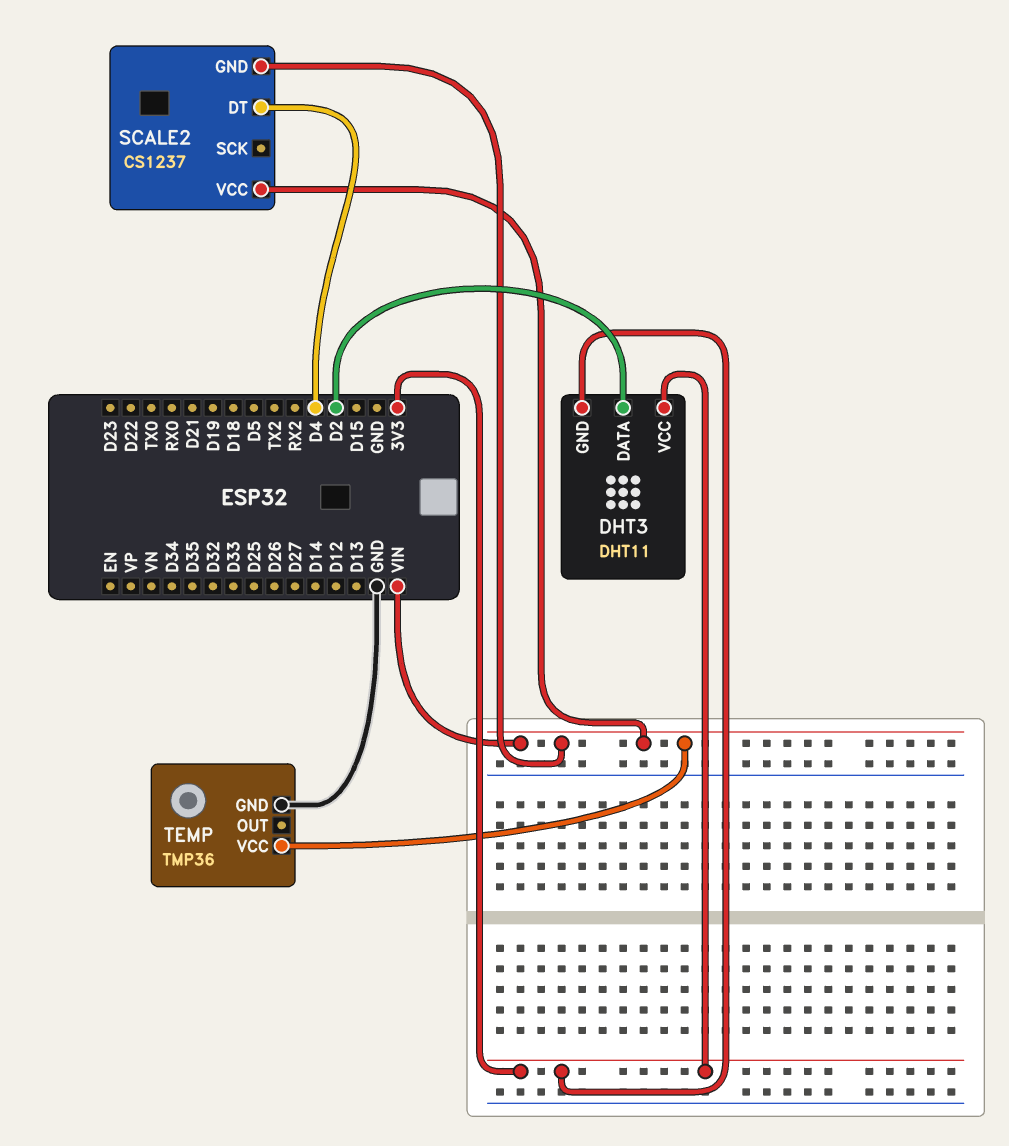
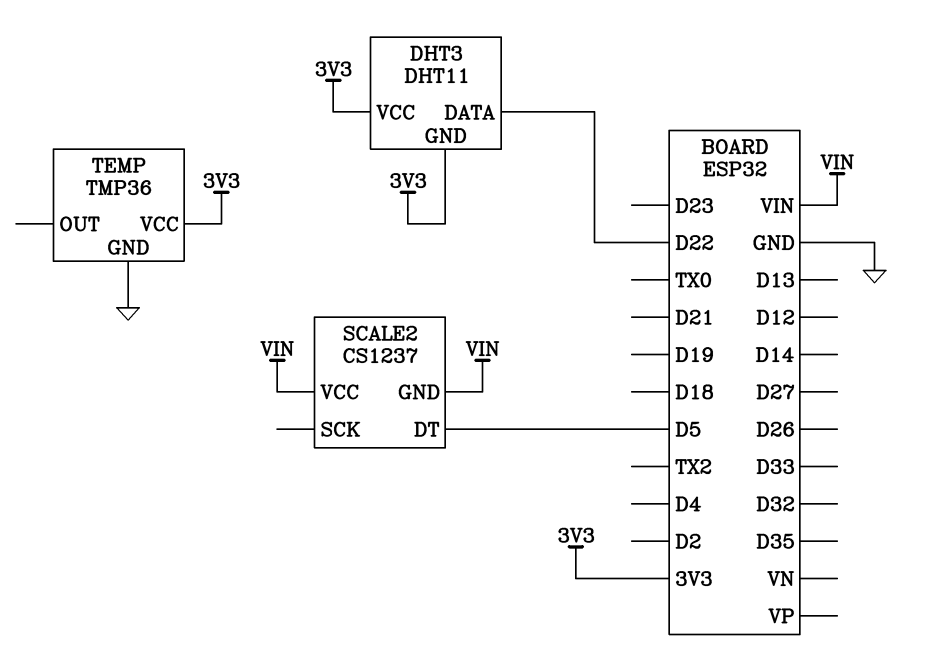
DHT3 pin DATA: D2 -> D22
SCALE2 pin DT: D4 -> D5
TEMP pin VCC: VIN -> 3V3

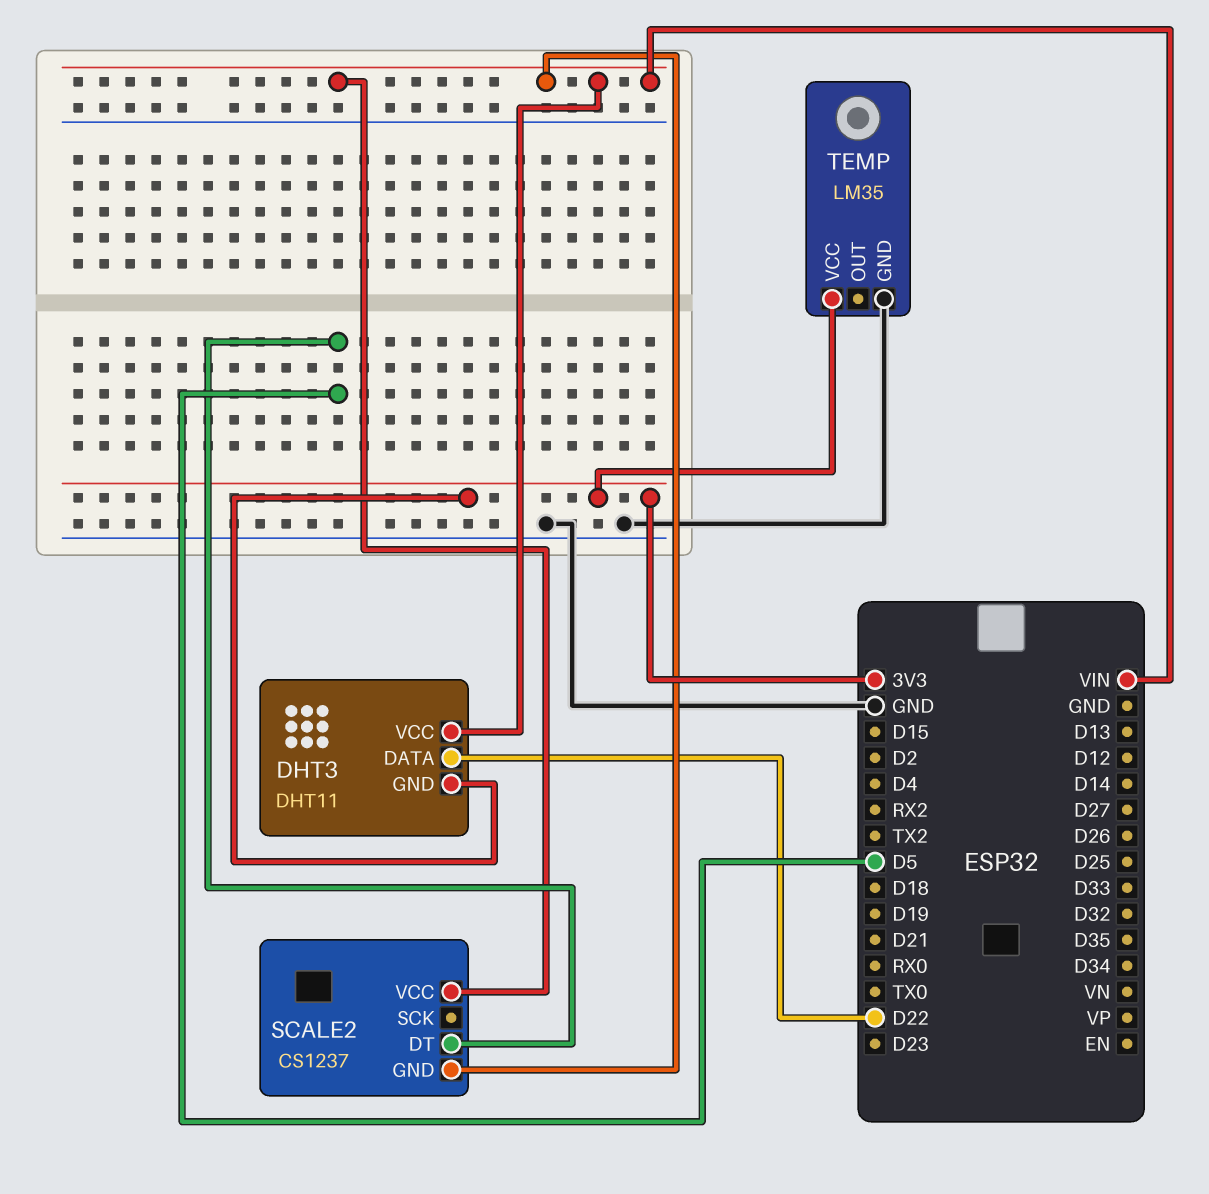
DHT3 pin VCC: 3V3 -> VIN
TEMP: TMP36 -> LM35

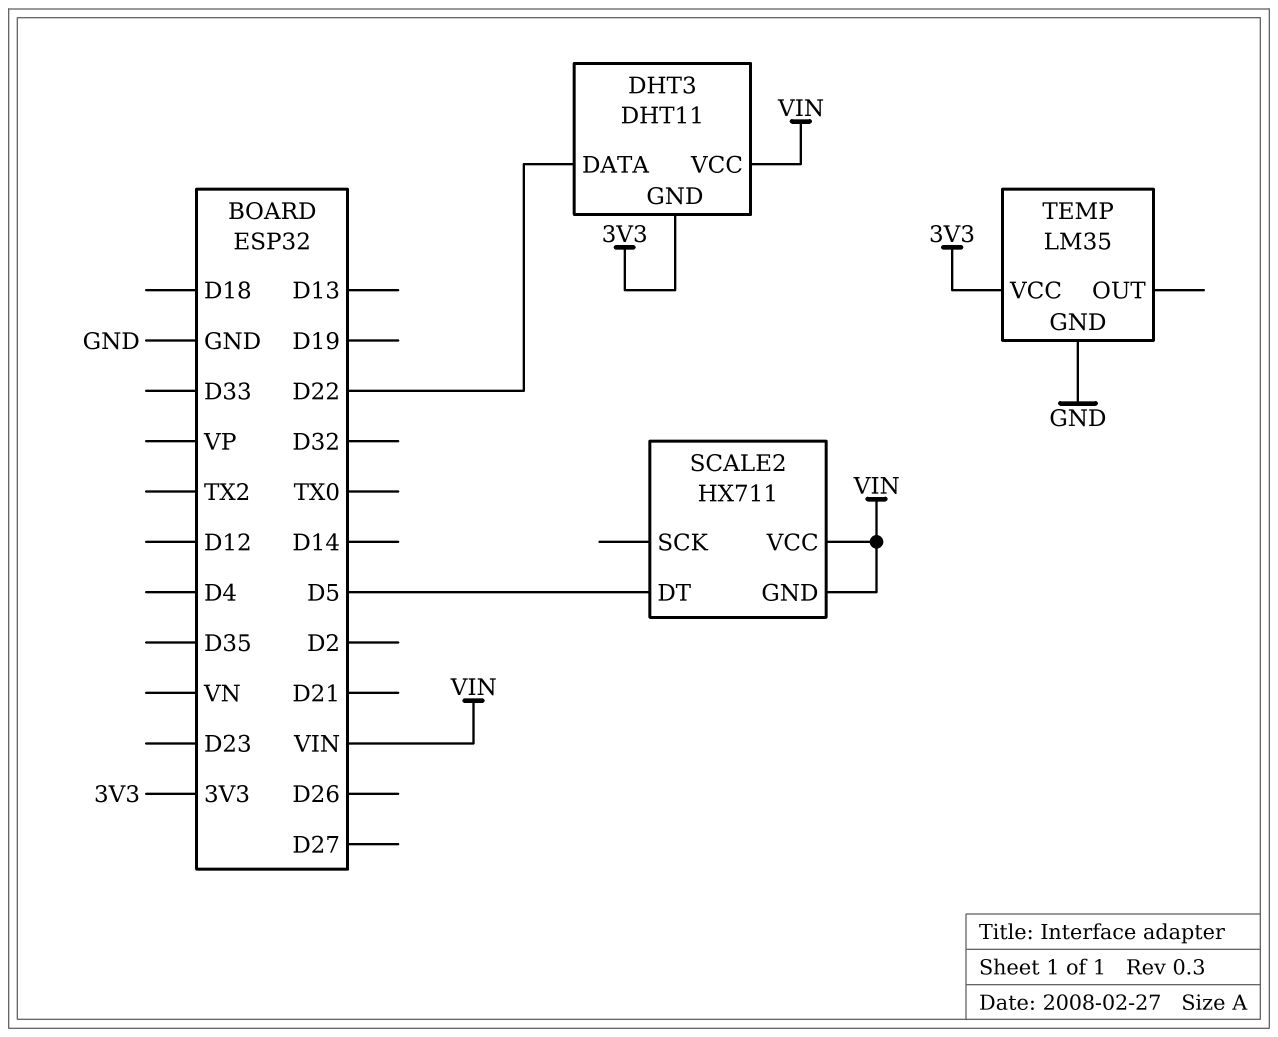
SCALE2: CS1237 -> HX711

